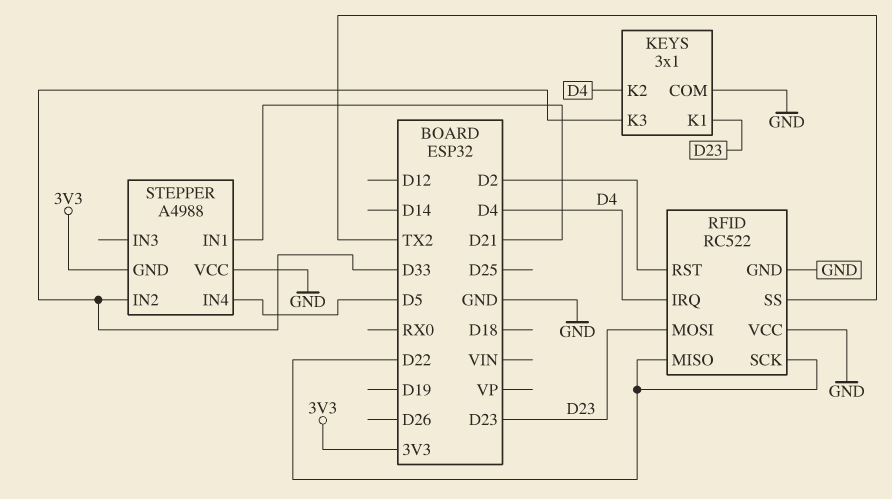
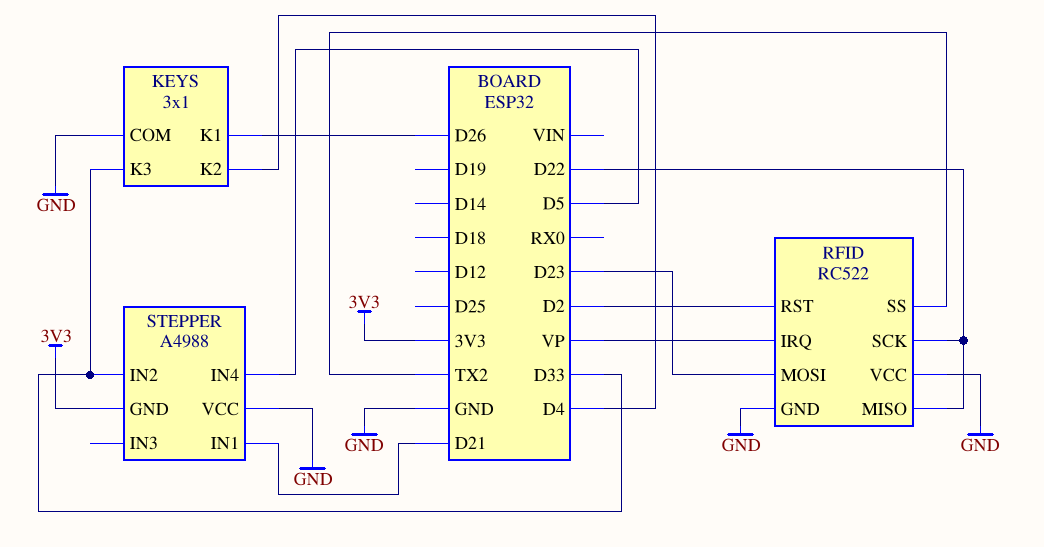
KEYS pin K1: D23 -> D26
RFID pin IRQ: D4 -> VP

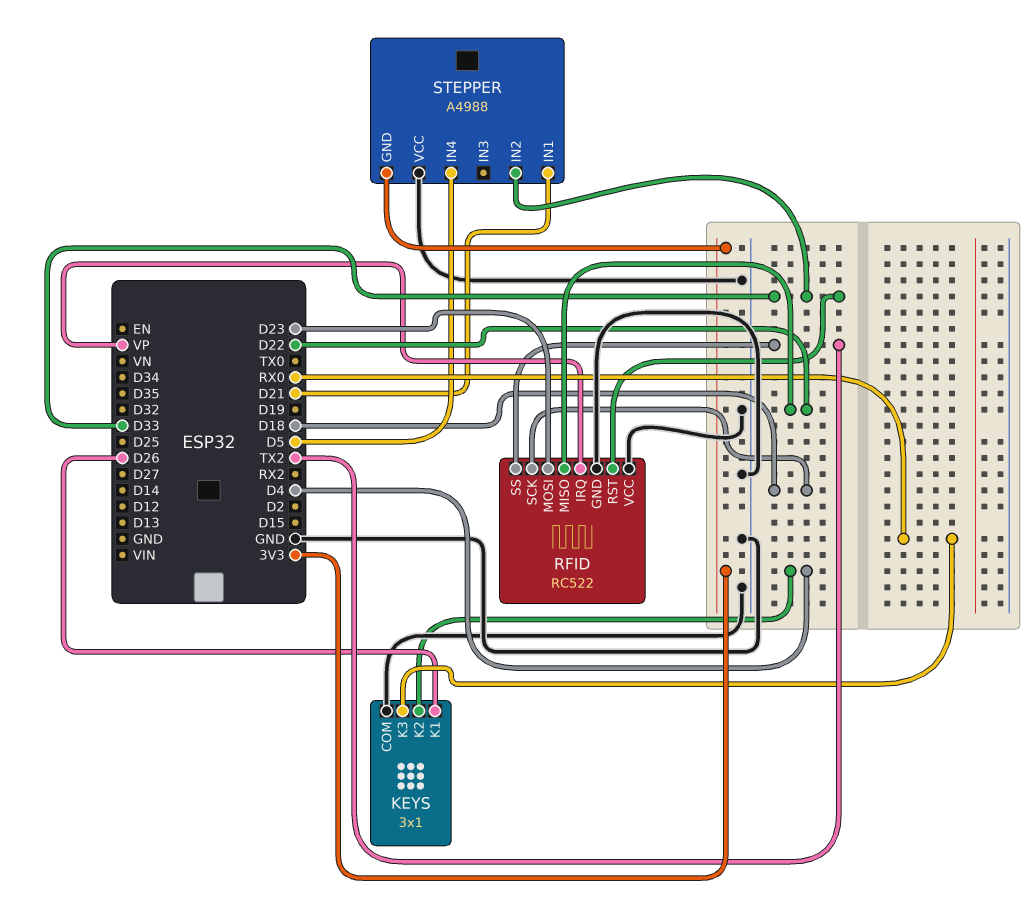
KEYS pin K3: D33 -> RX0
RFID pin RST: D2 -> D33
RFID pin SCK: D22 -> D18

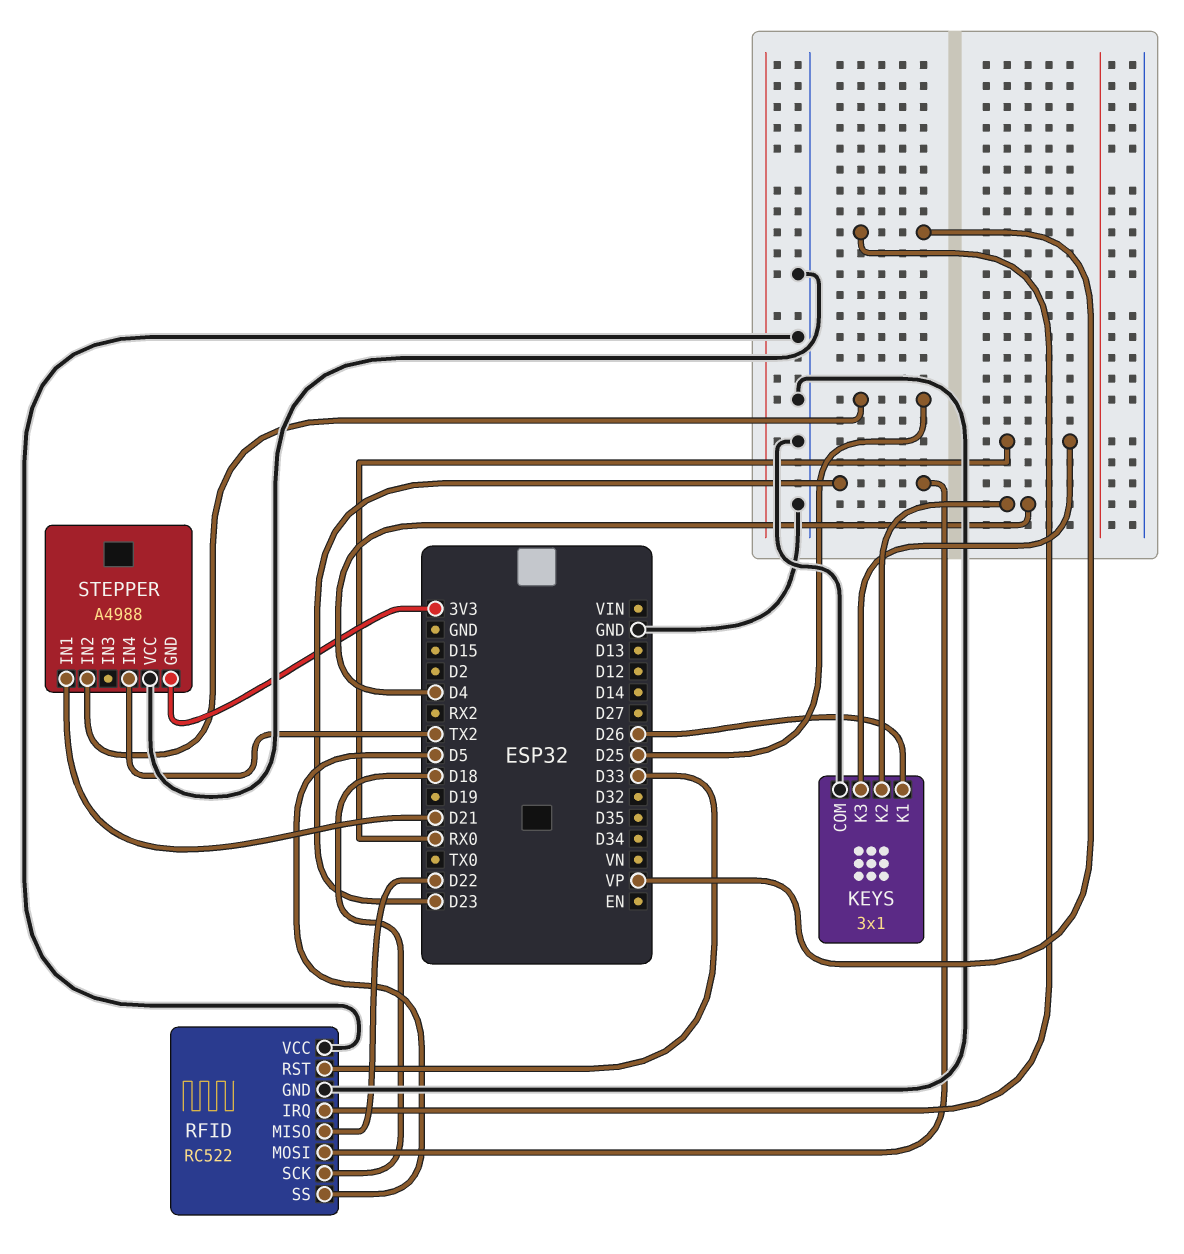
RFID pin SS: TX2 -> D5
STEPPER pin IN2: D33 -> D25
STEPPER pin IN4: D5 -> TX2

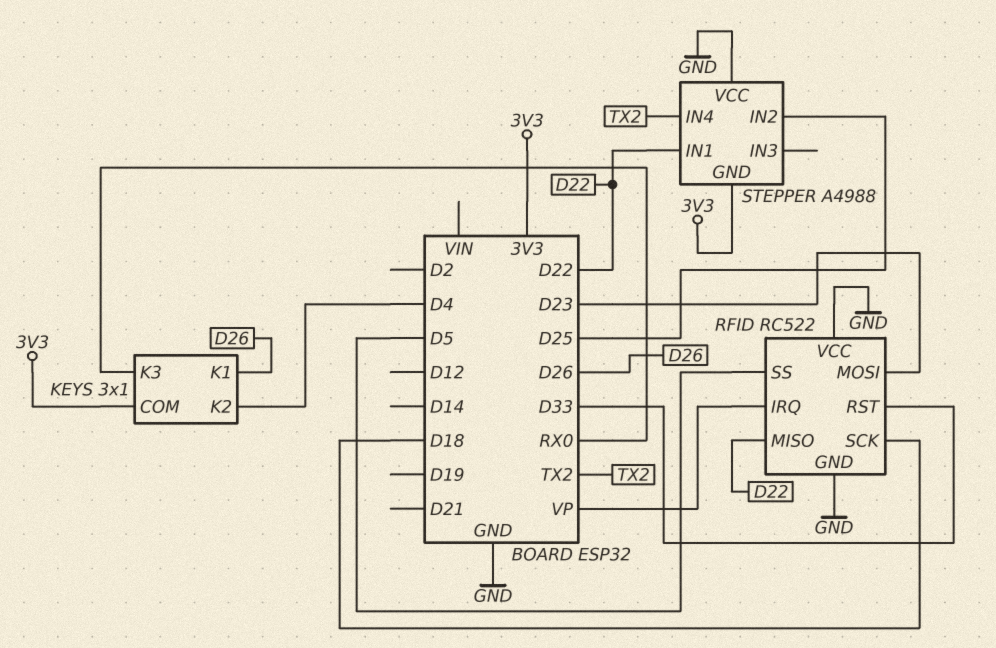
KEYS pin COM: GND -> 3V3
STEPPER pin IN1: D21 -> D22

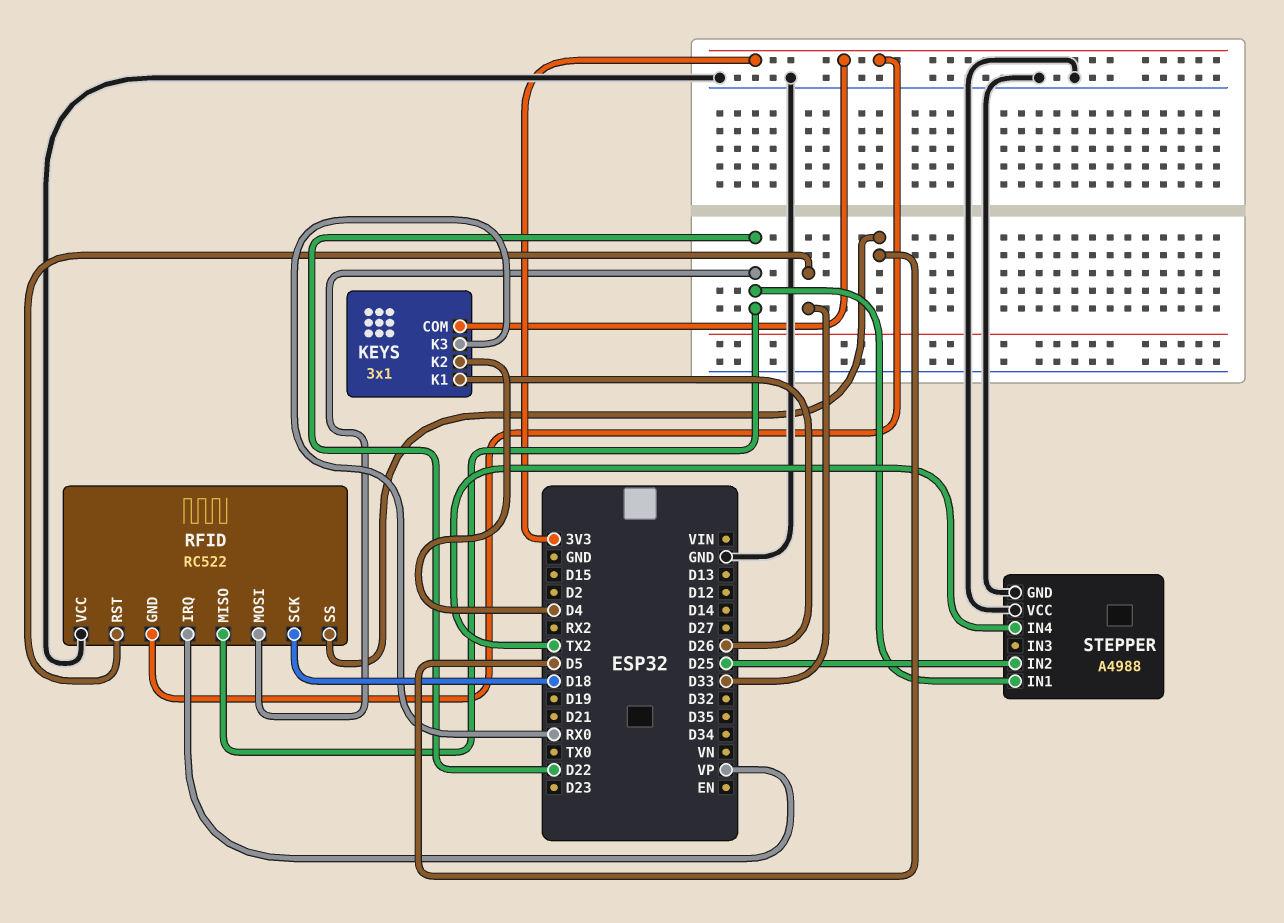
RFID pin GND: GND -> 3V3
RFID pin MOSI: D23 -> D22
STEPPER pin GND: 3V3 -> GND

